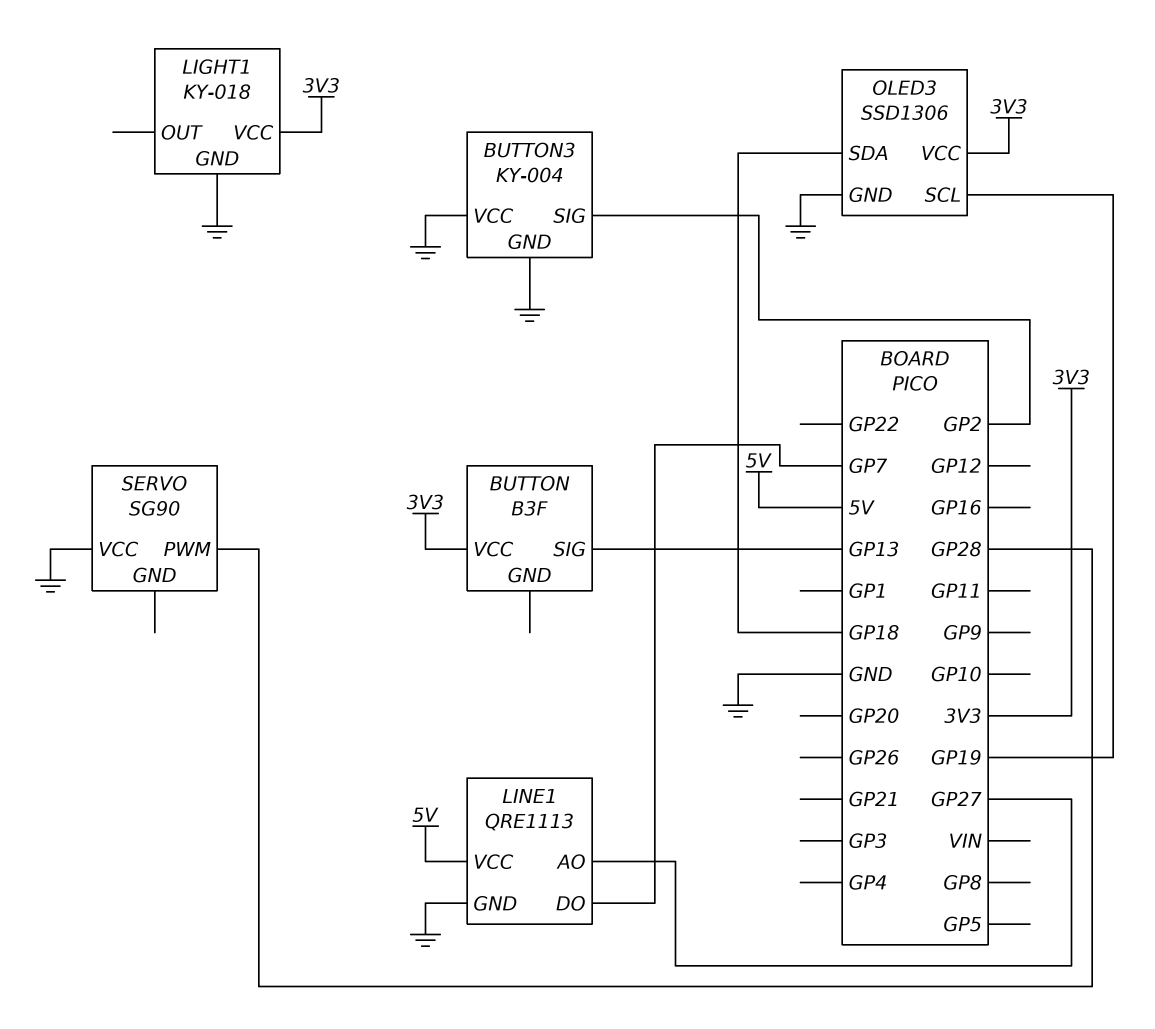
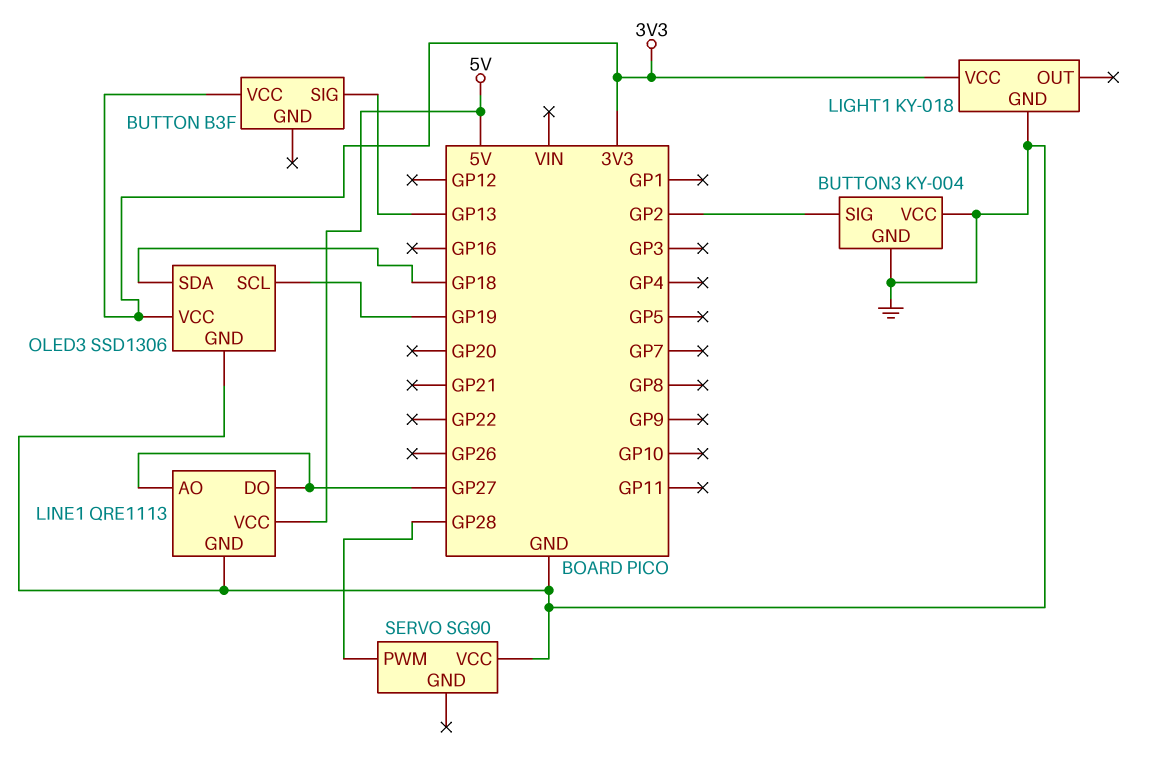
LINE1 pin DO: GP7 -> GP27

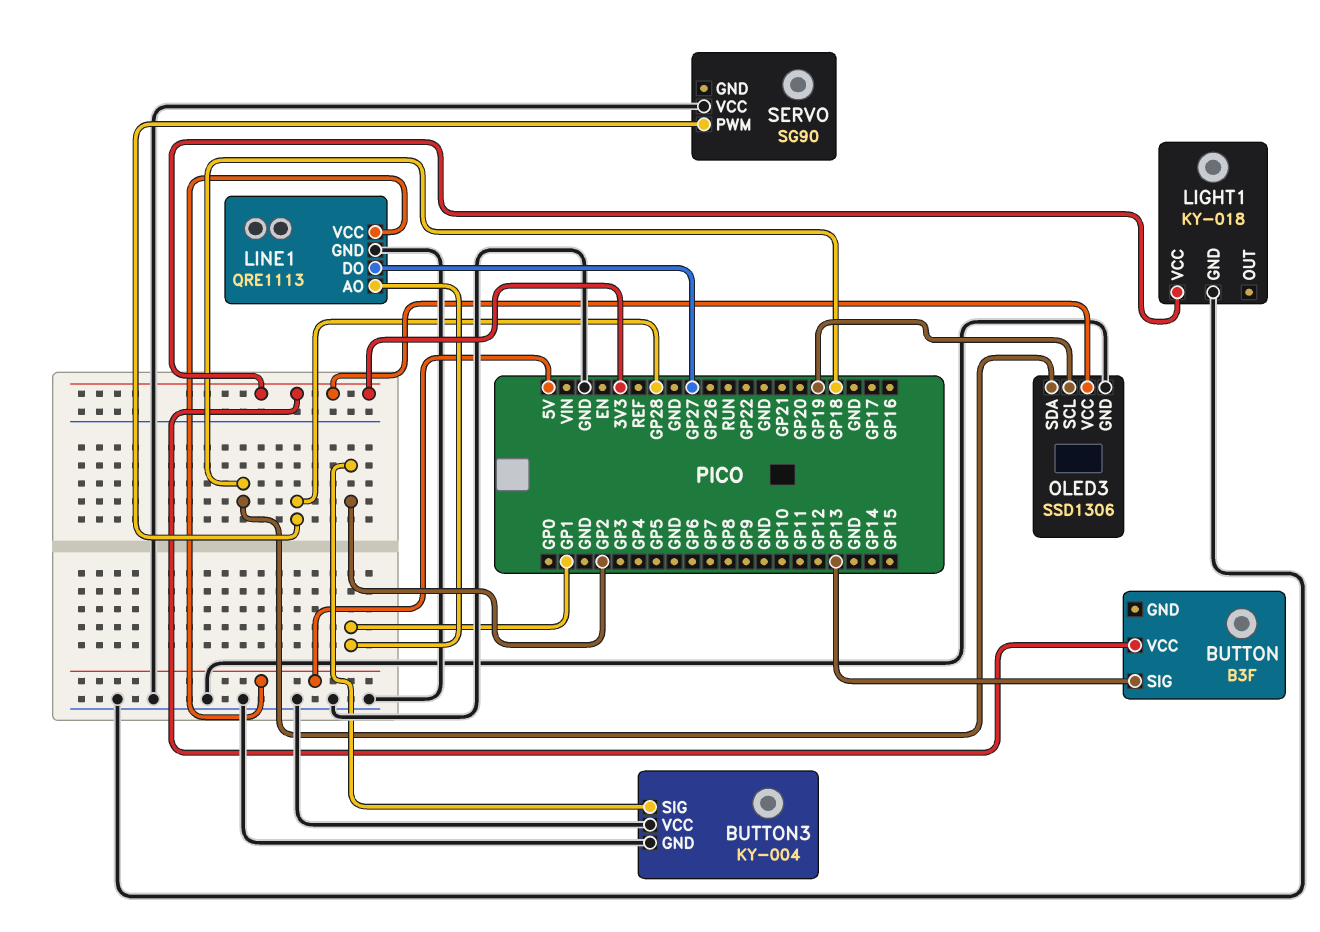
LINE1 pin AO: GP27 -> GP1

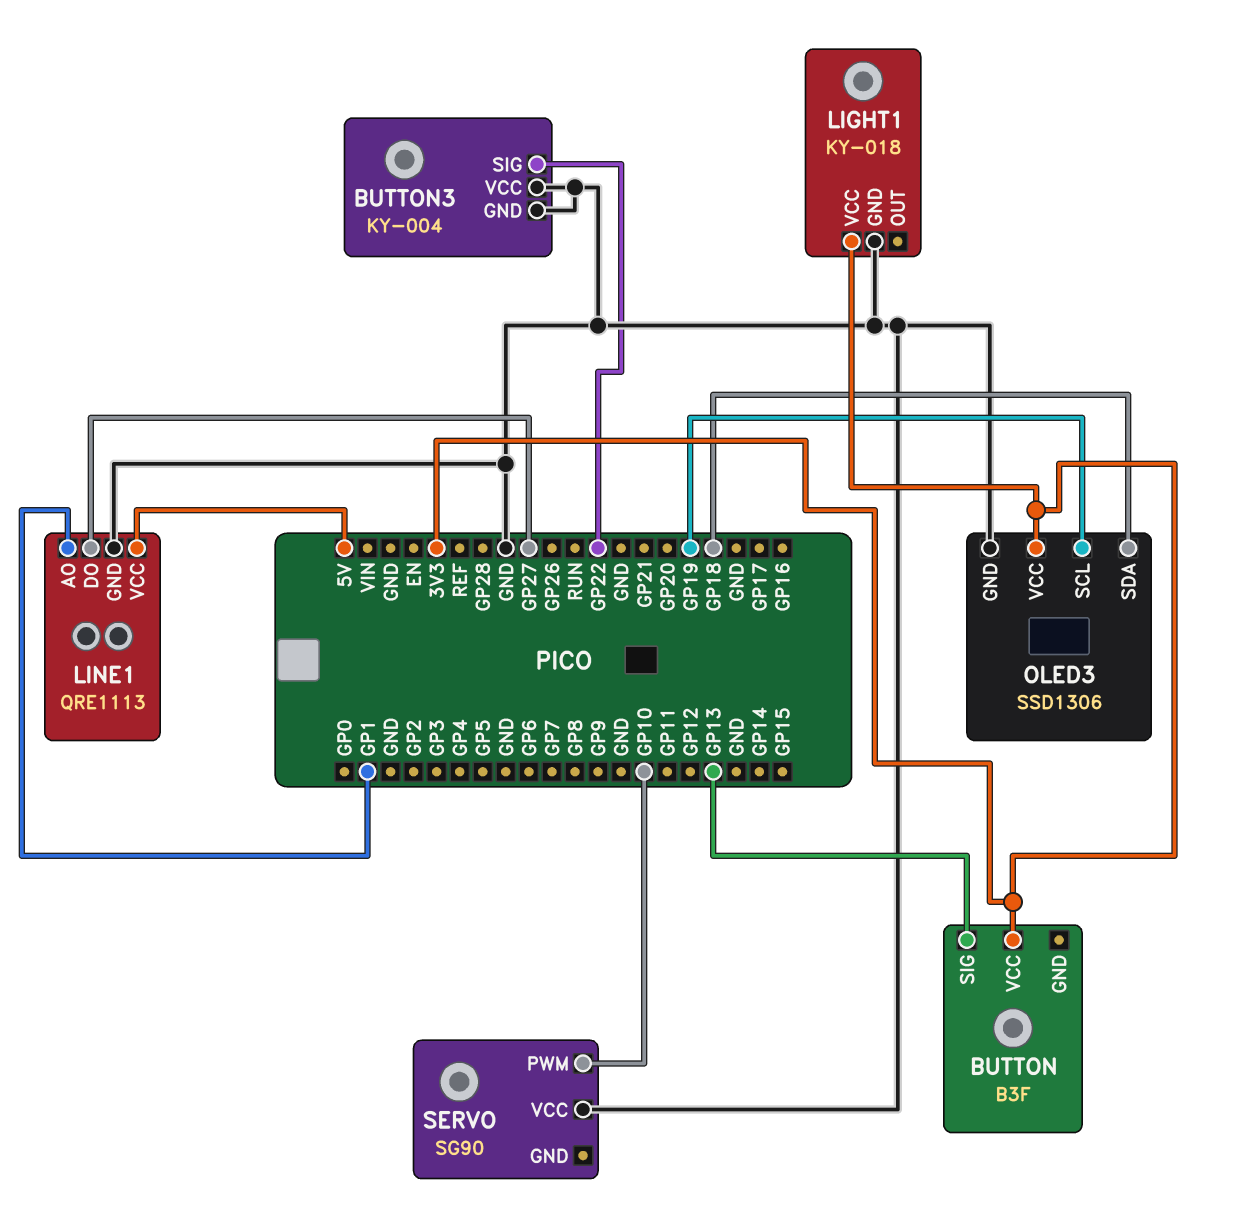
BUTTON3 pin SIG: GP2 -> GP22
SERVO pin PWM: GP28 -> GP10

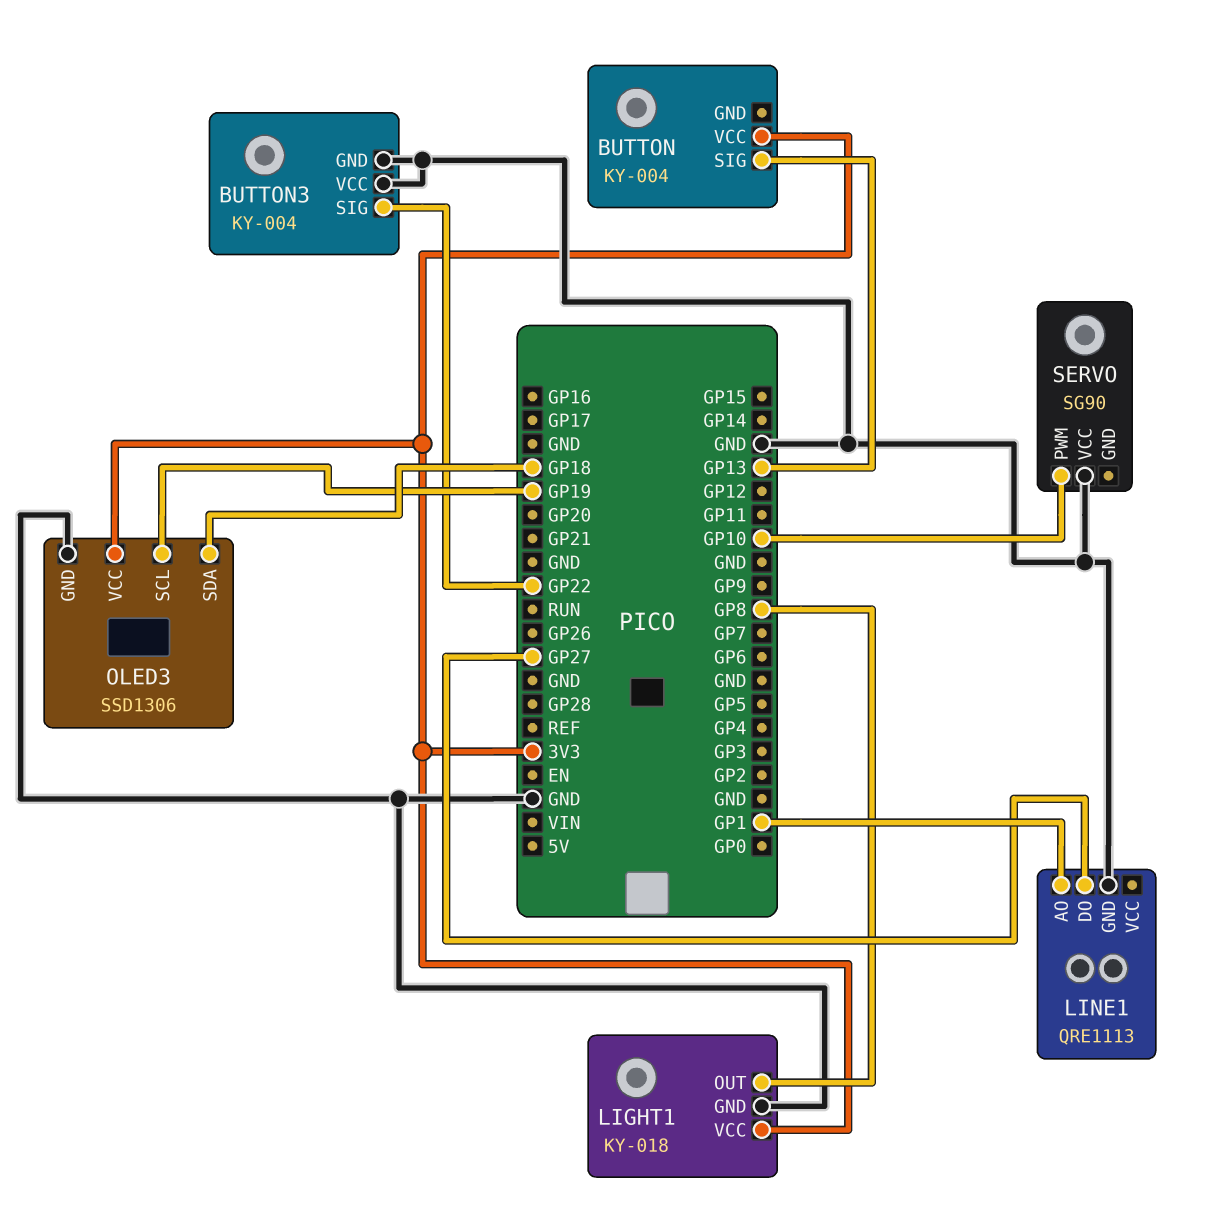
BUTTON: B3F -> KY-004
LIGHT1 pin OUT: none -> GP8
LINE1 pin VCC: 5V -> none

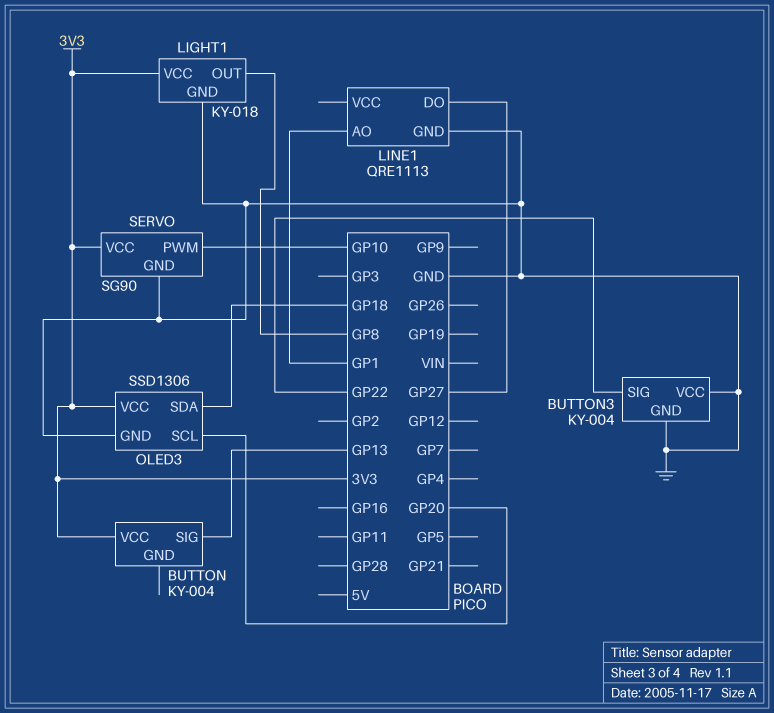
OLED3 pin SCL: GP19 -> GP20
SERVO pin GND: none -> GND
SERVO pin VCC: GND -> 3V3

